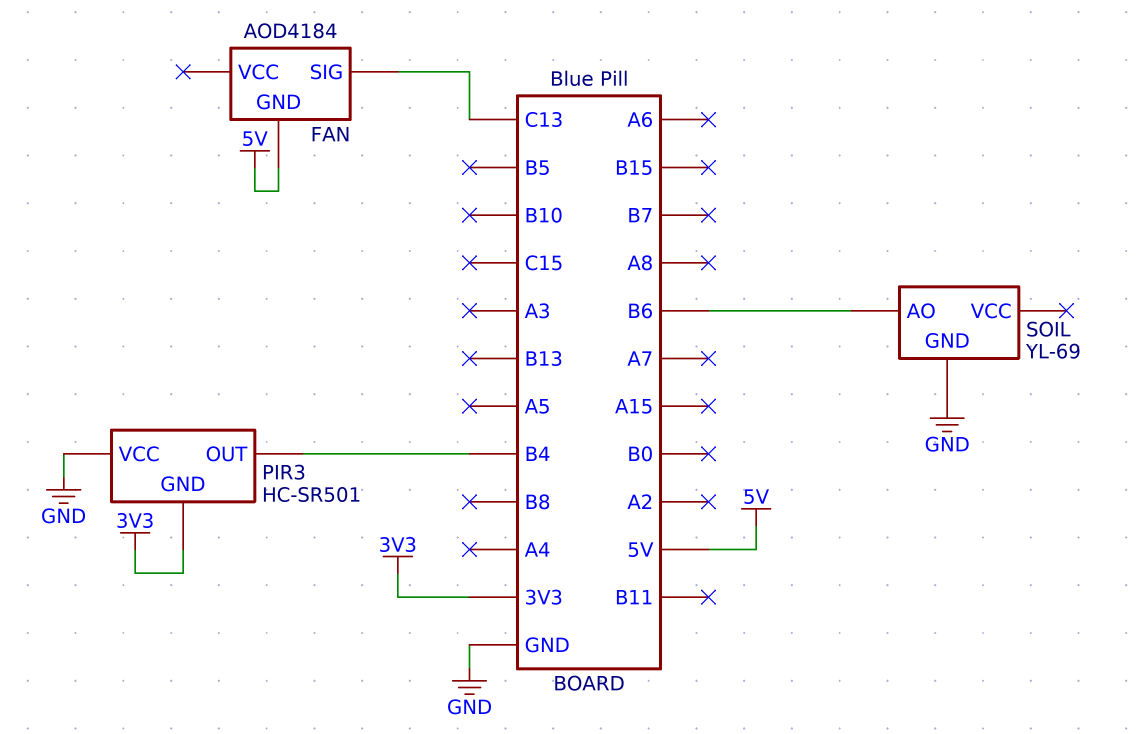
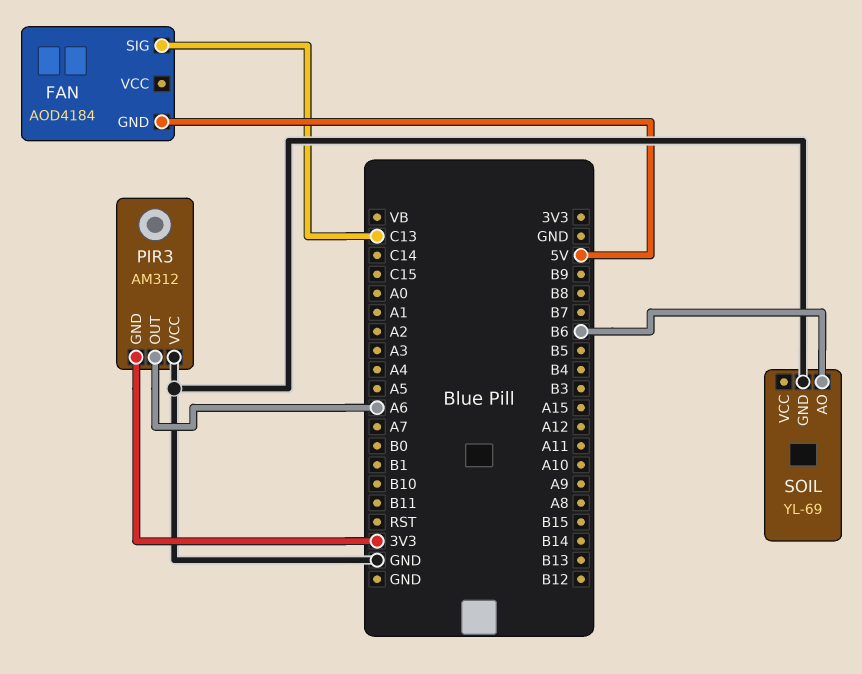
PIR3: HC-SR501 -> AM312
PIR3 pin OUT: B4 -> A6

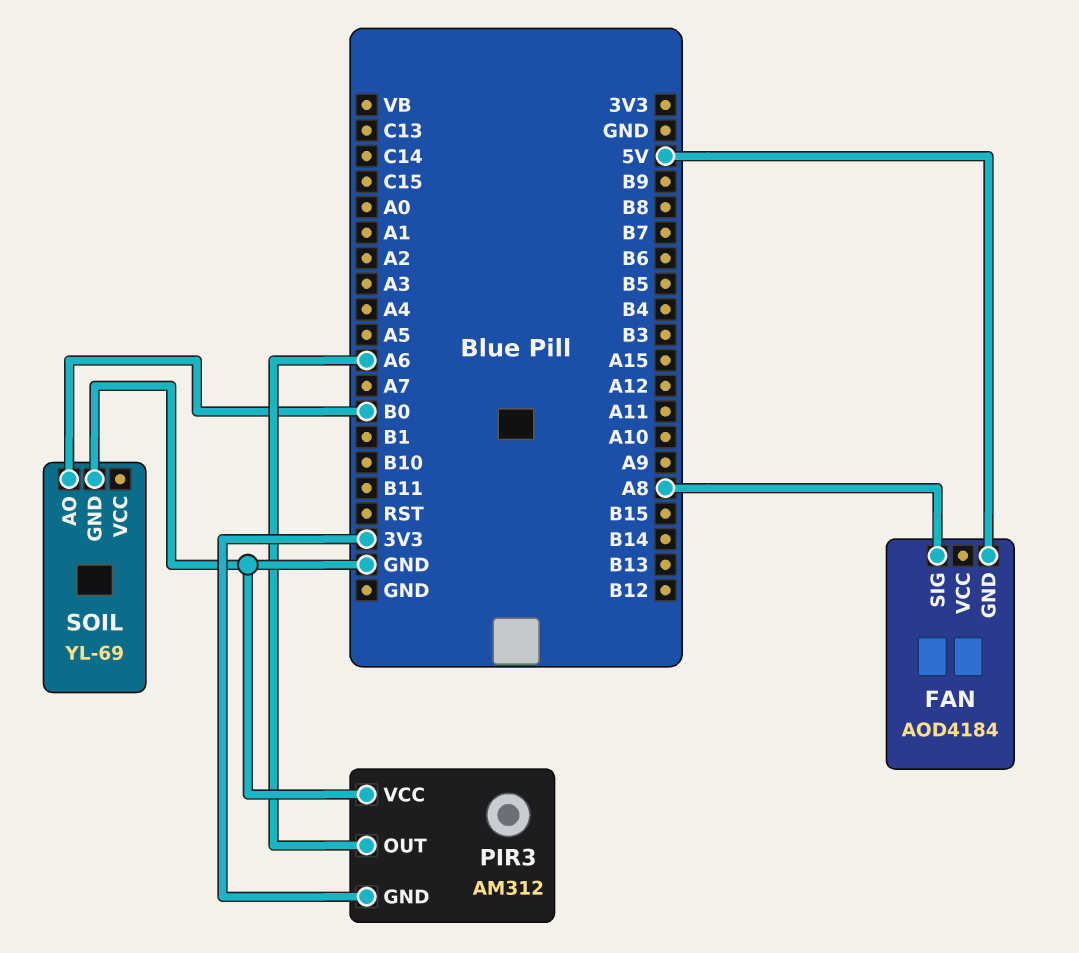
FAN pin SIG: C13 -> A8
SOIL pin AO: B6 -> B0

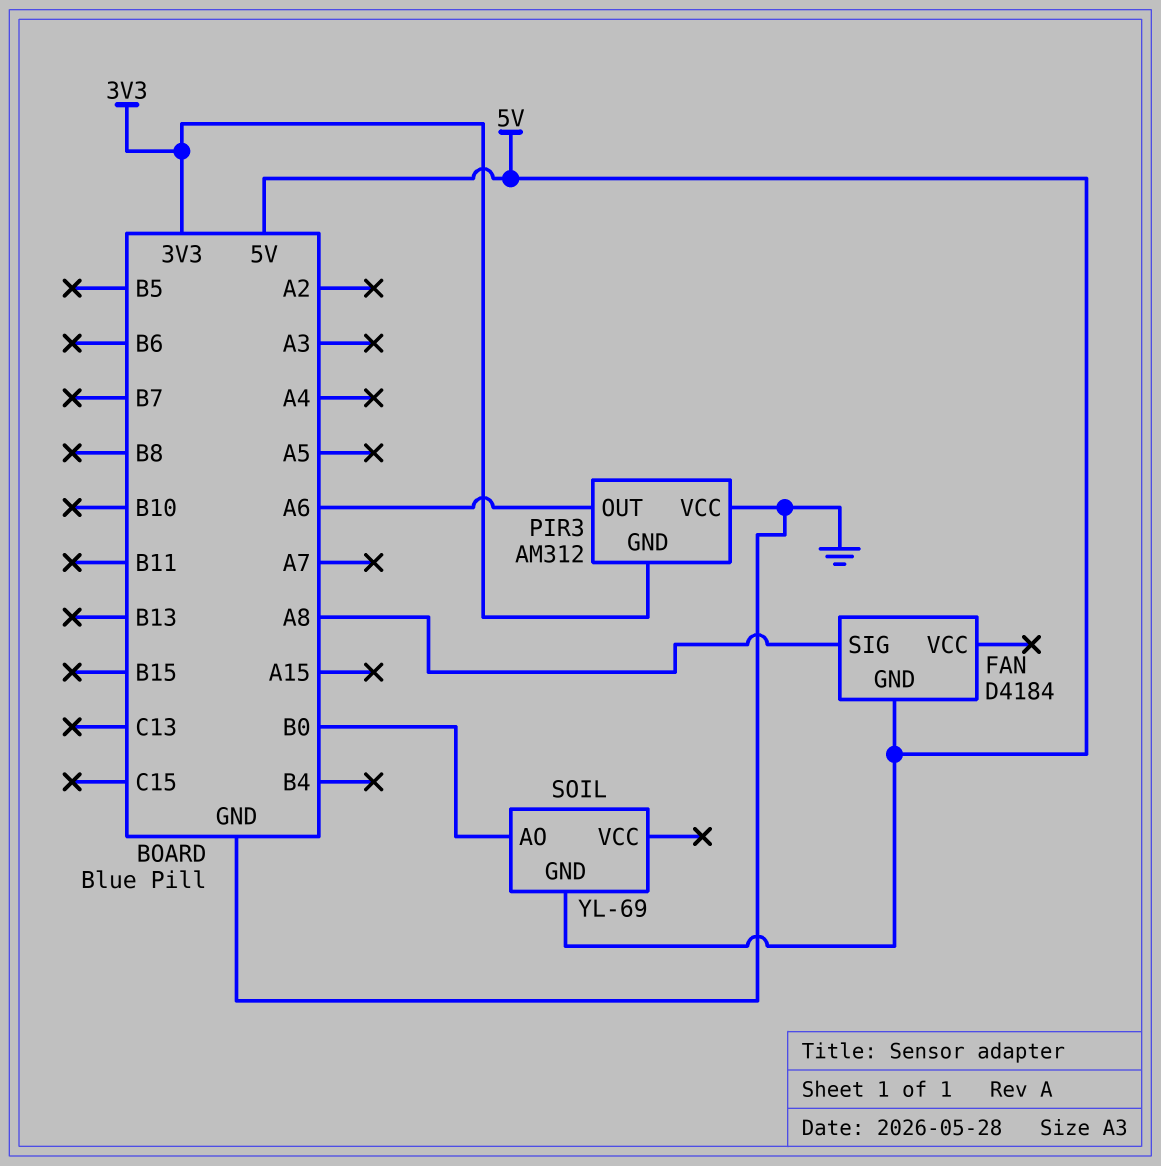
FAN: AOD4184 -> D4184
SOIL pin GND: GND -> 5V

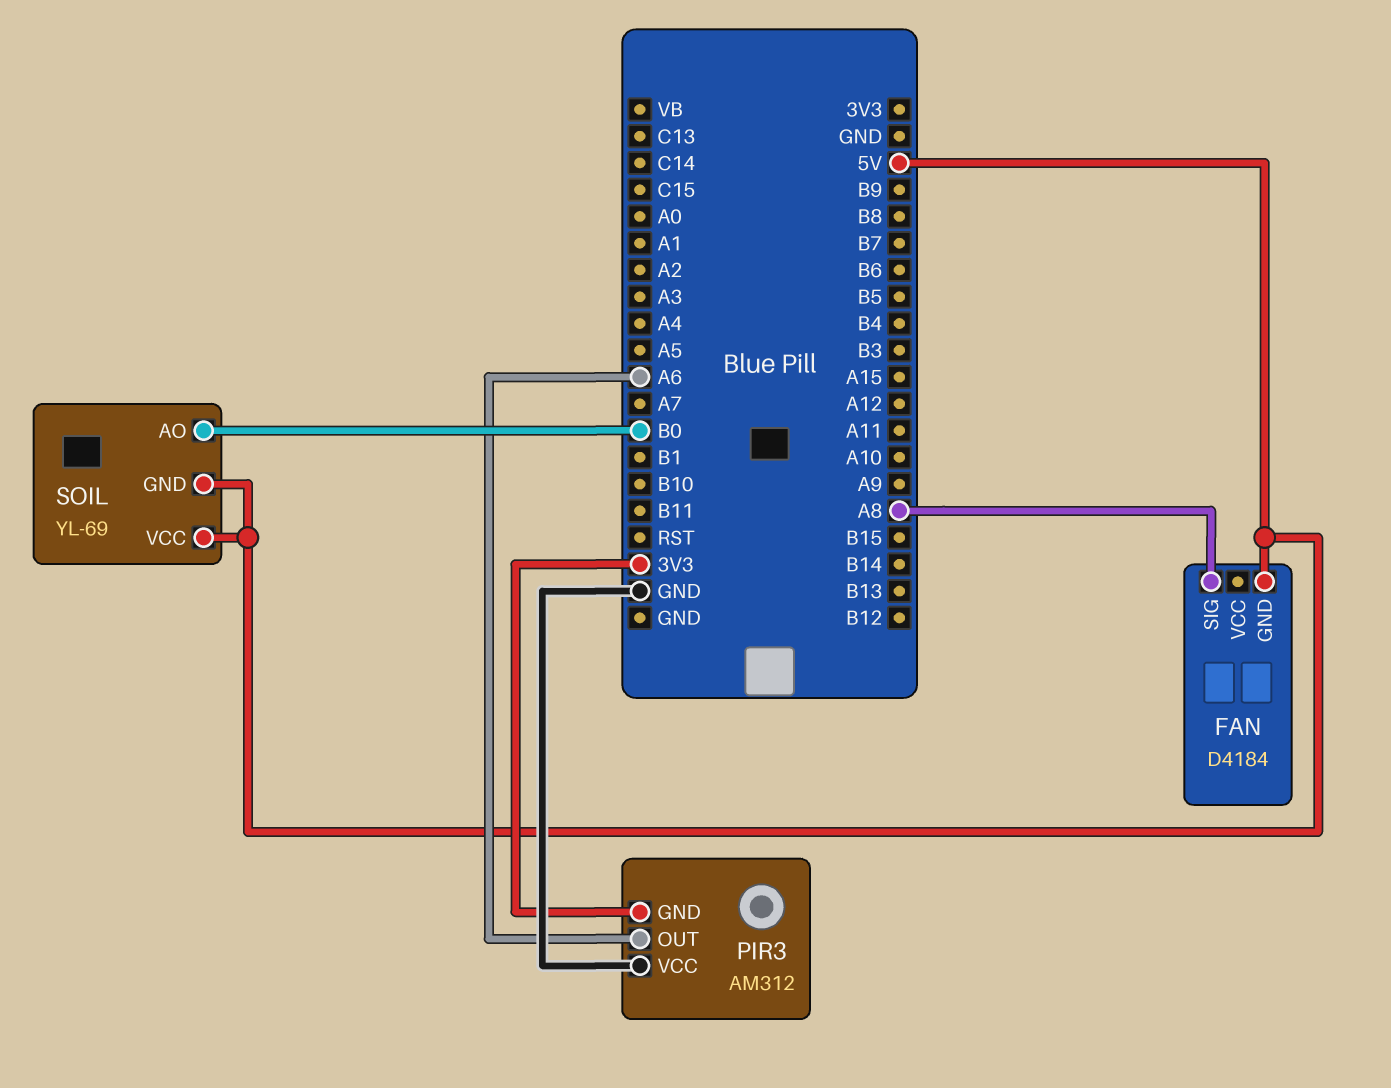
SOIL pin VCC: none -> 5V

